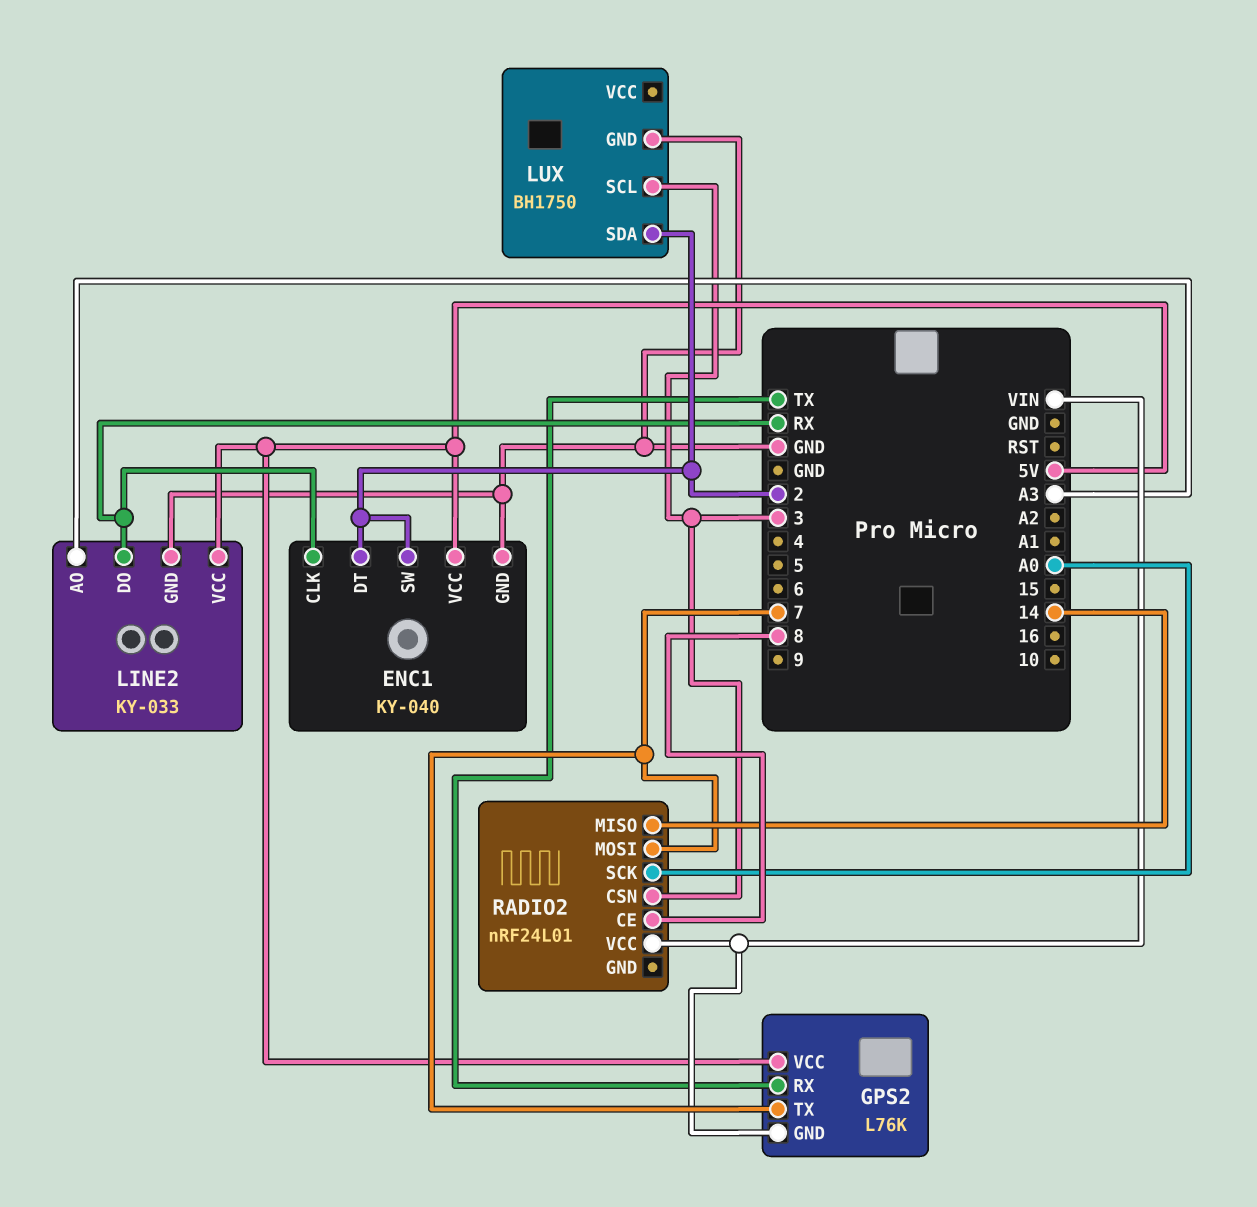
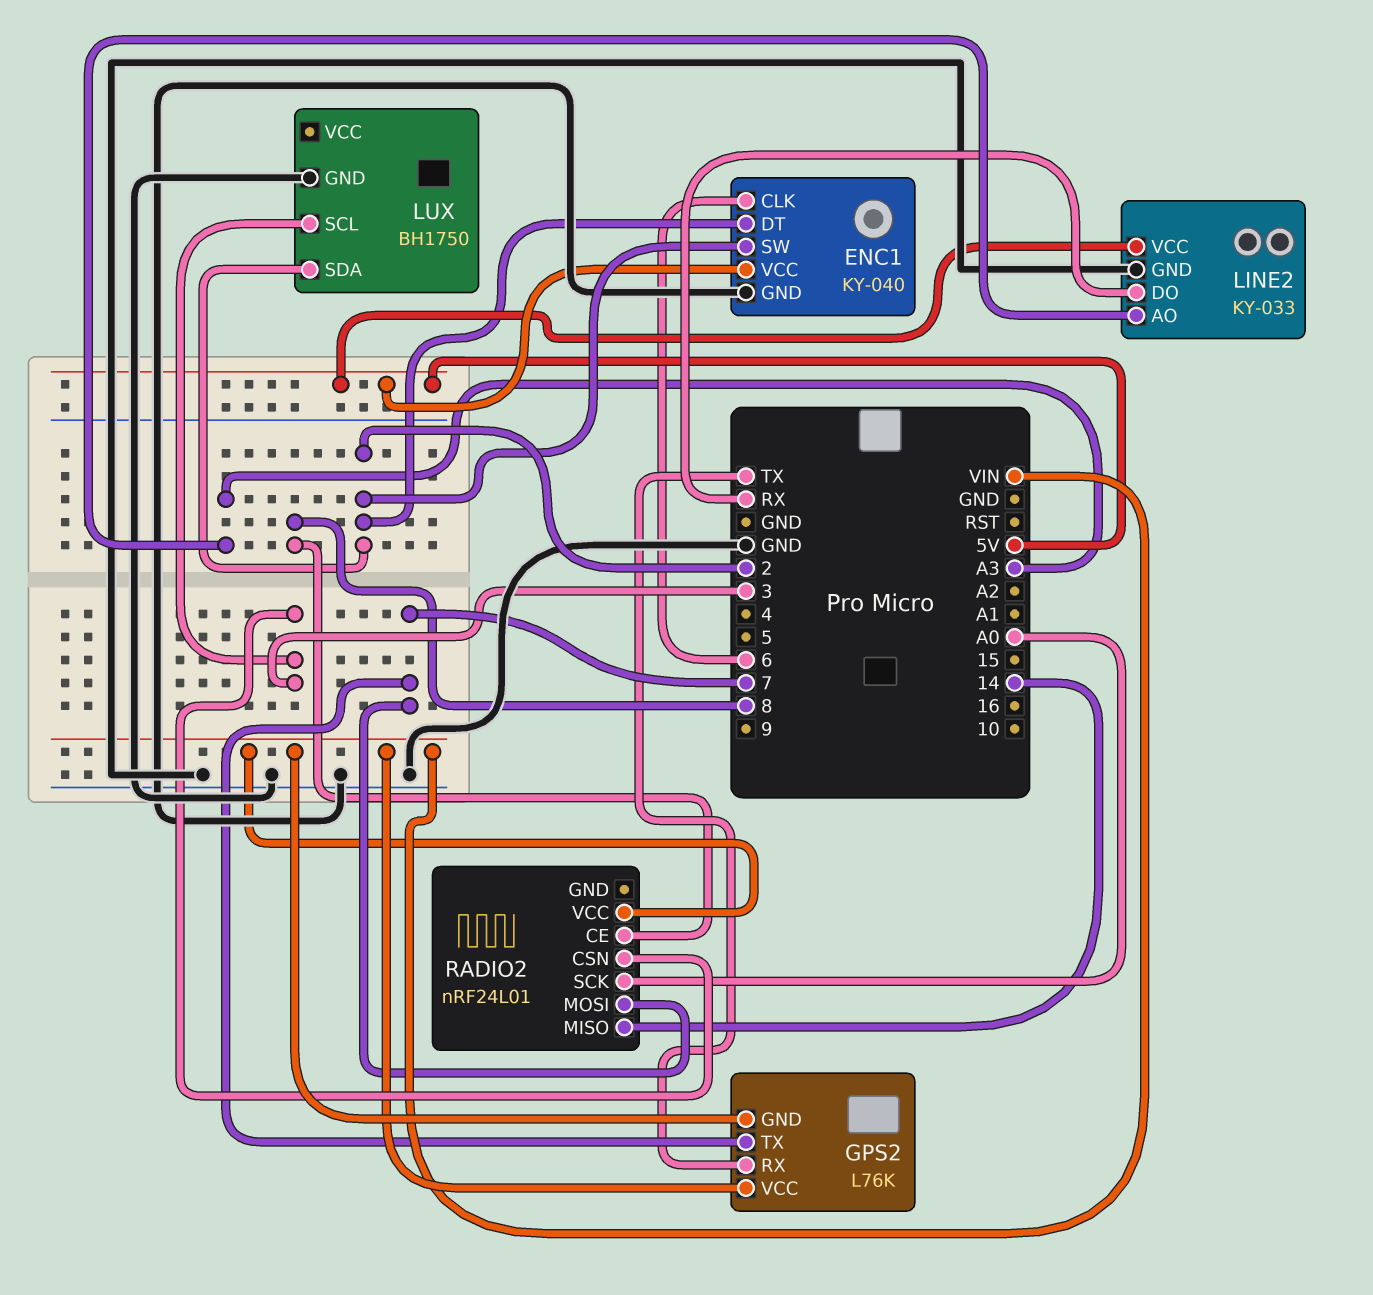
ENC1 pin CLK: RX -> 6
GPS2 pin VCC: 5V -> VIN

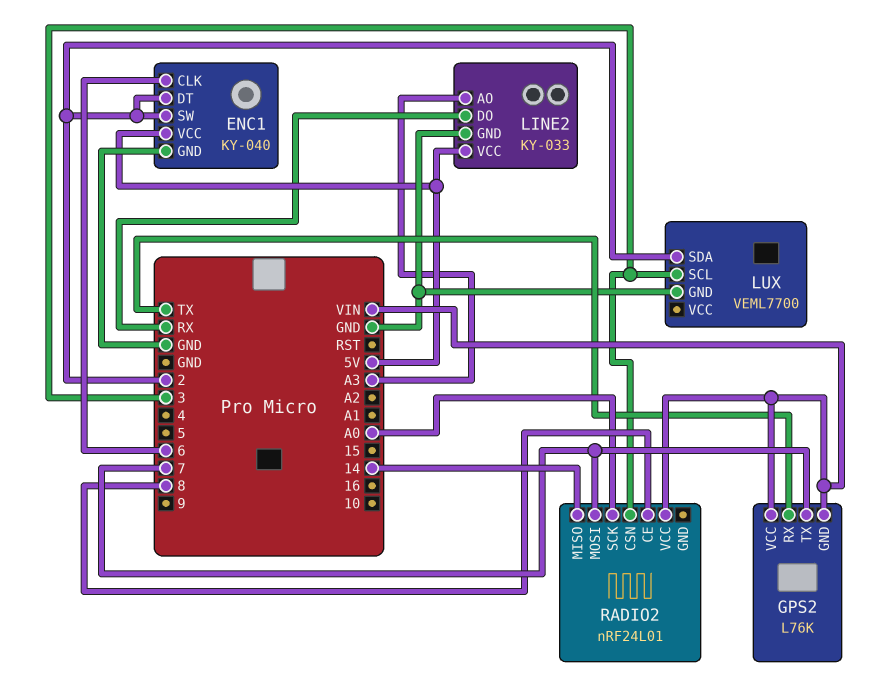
LUX: BH1750 -> VEML7700

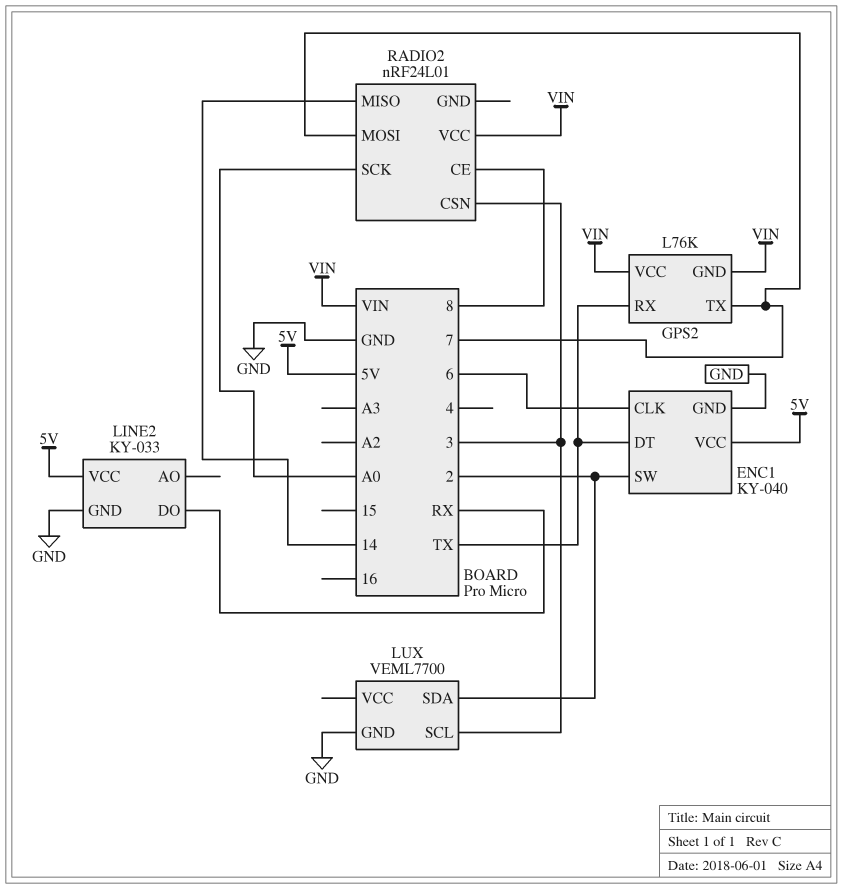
ENC1 pin DT: 2 -> TX
LINE2 pin AO: A3 -> none

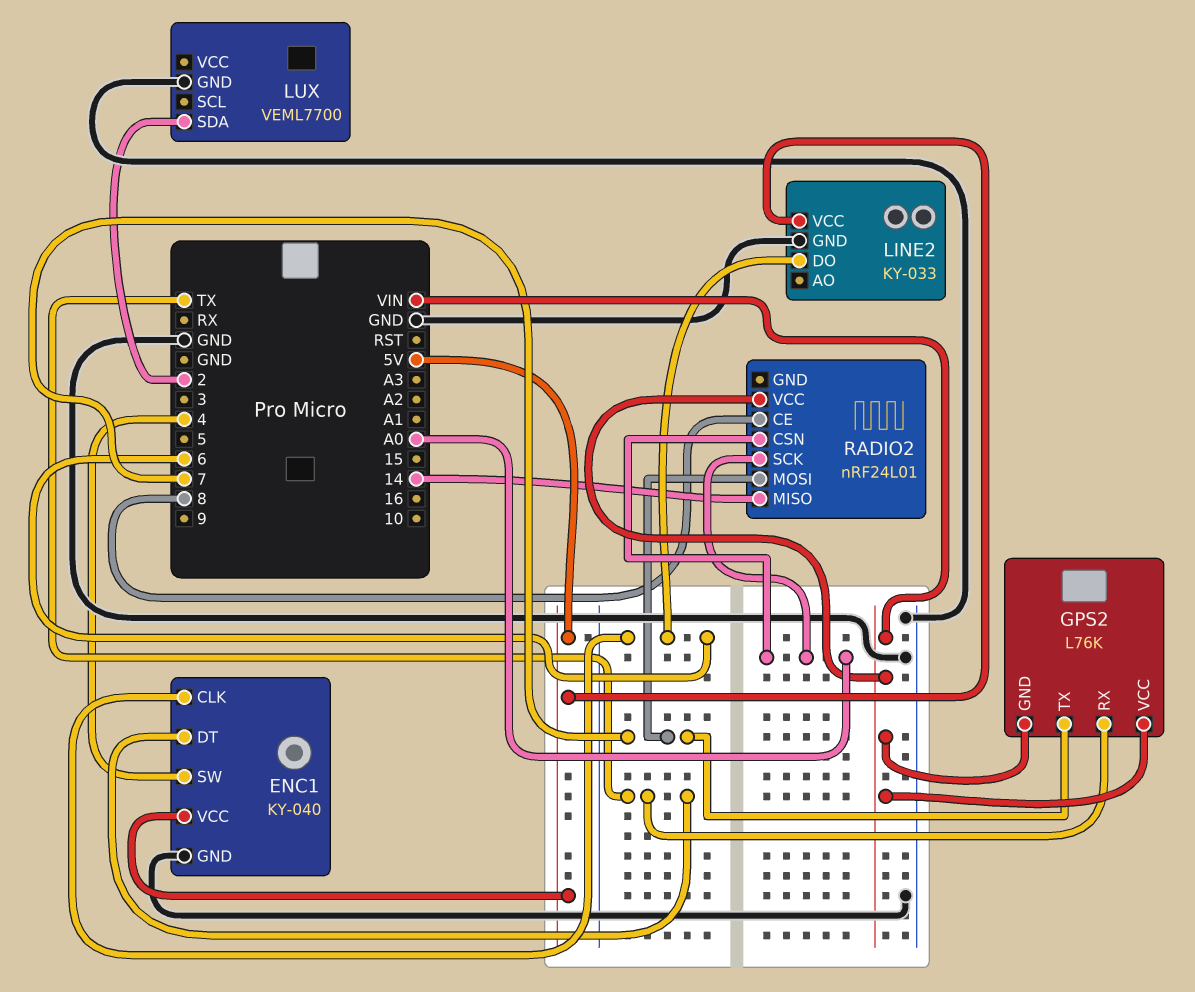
ENC1 pin SW: 2 -> 4
LINE2 pin DO: RX -> 6
LUX pin SCL: 3 -> none
RADIO2 pin CSN: 3 -> A0

